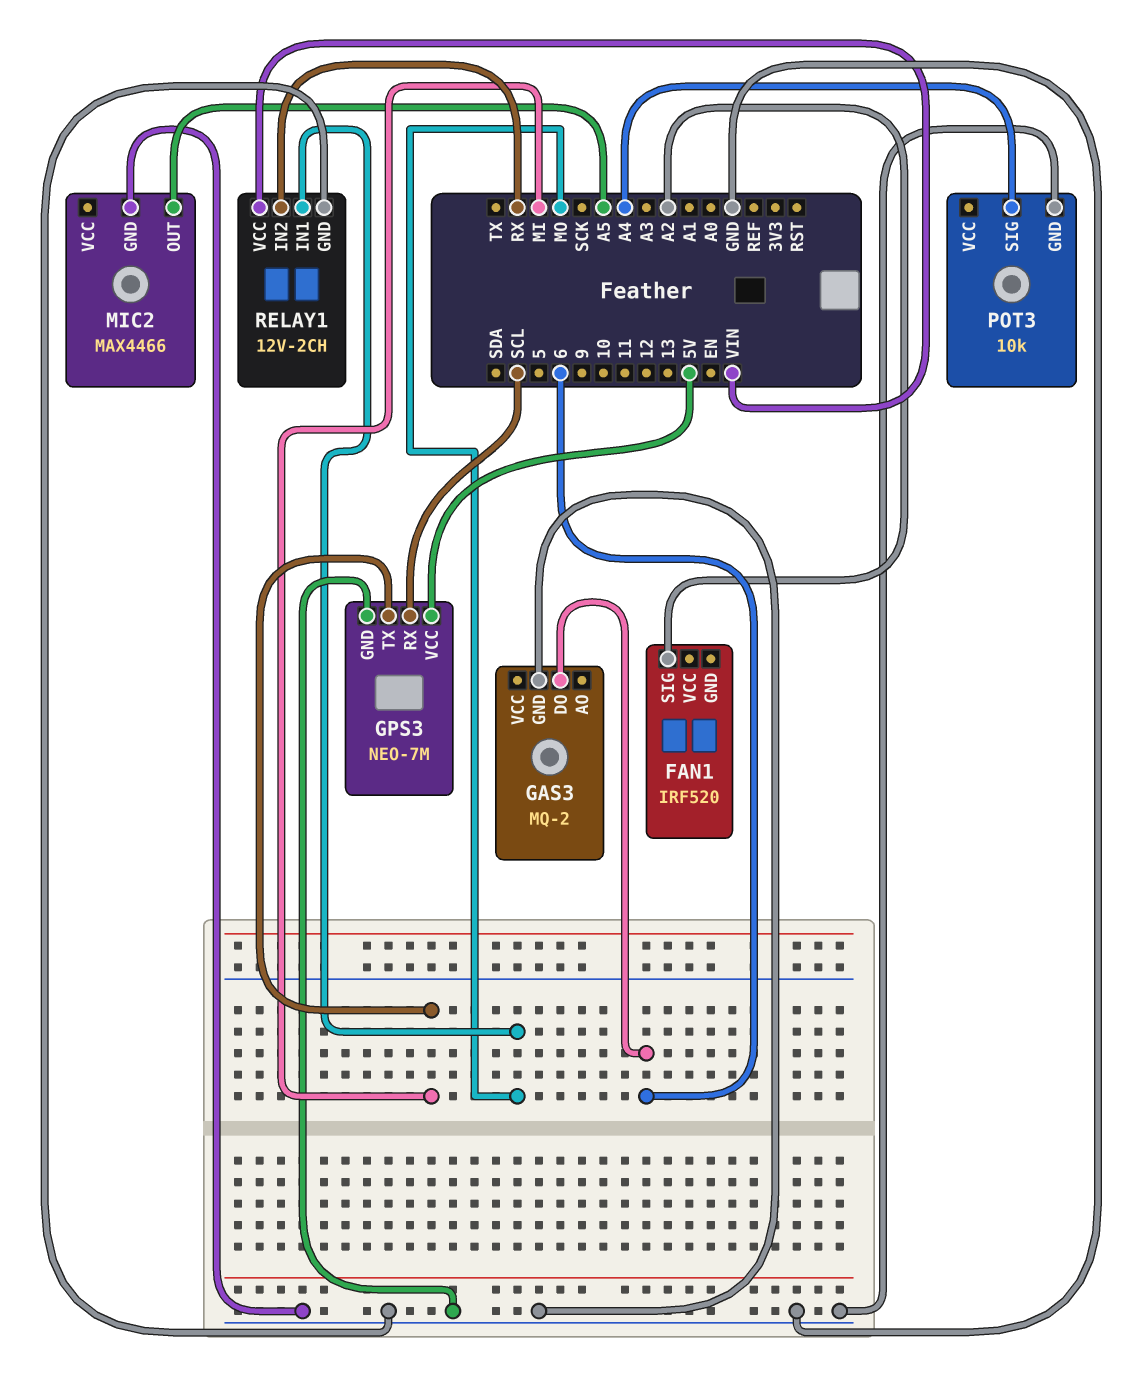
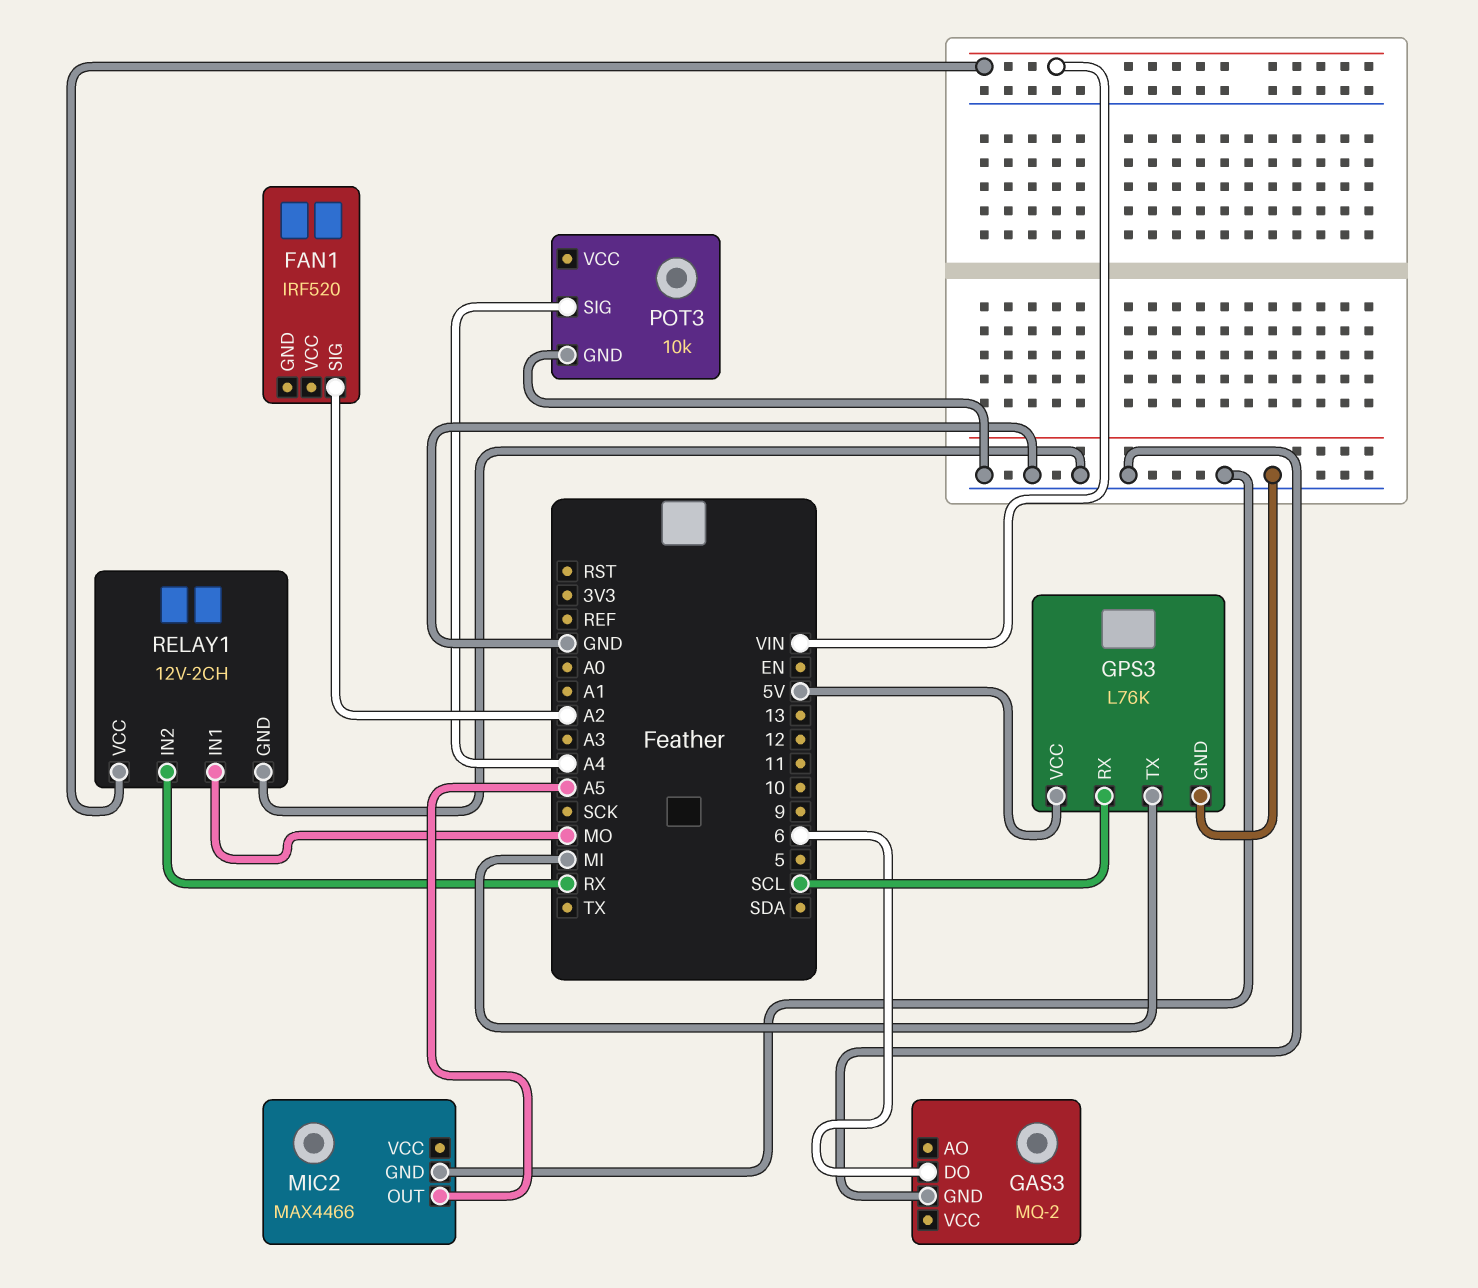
GPS3: NEO-7M -> L76K

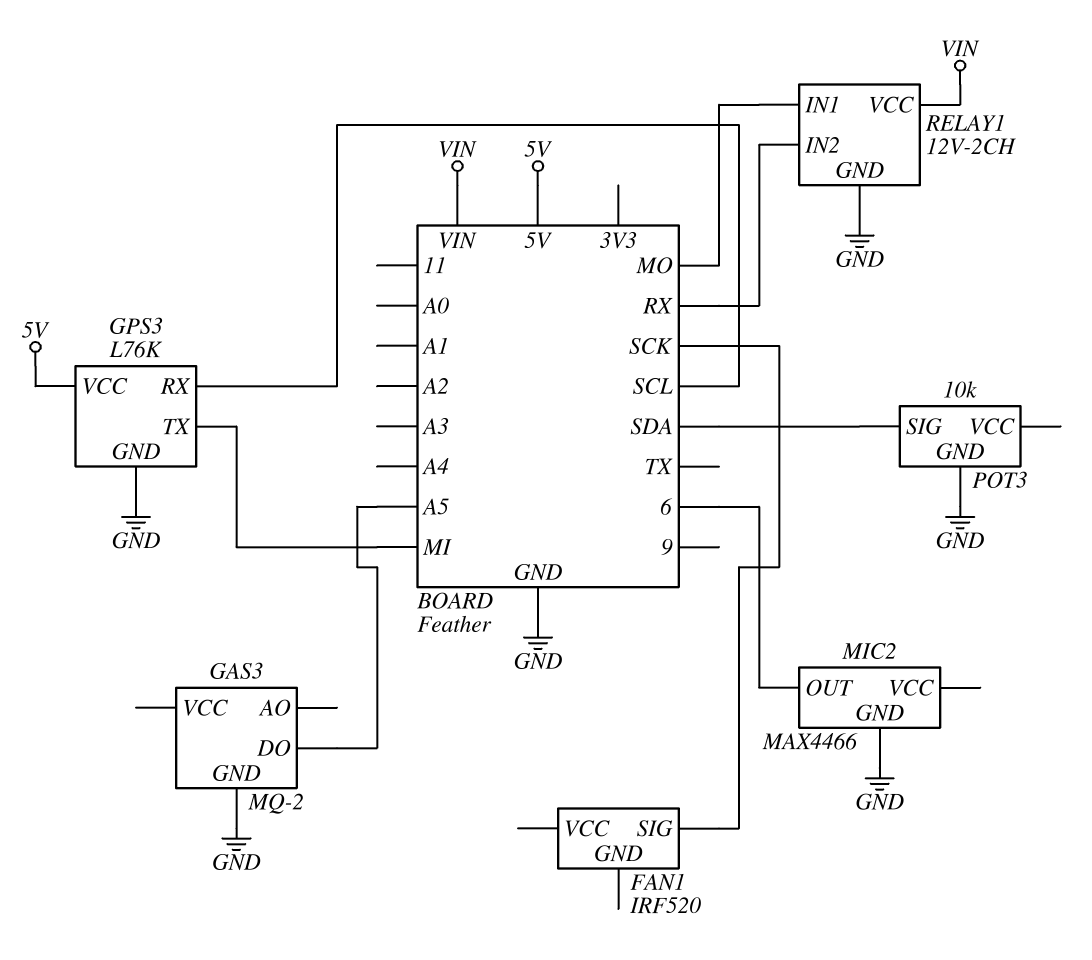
FAN1 pin SIG: A2 -> SCK
GAS3 pin DO: 6 -> A5
MIC2 pin OUT: A5 -> 6
POT3 pin SIG: A4 -> SDA

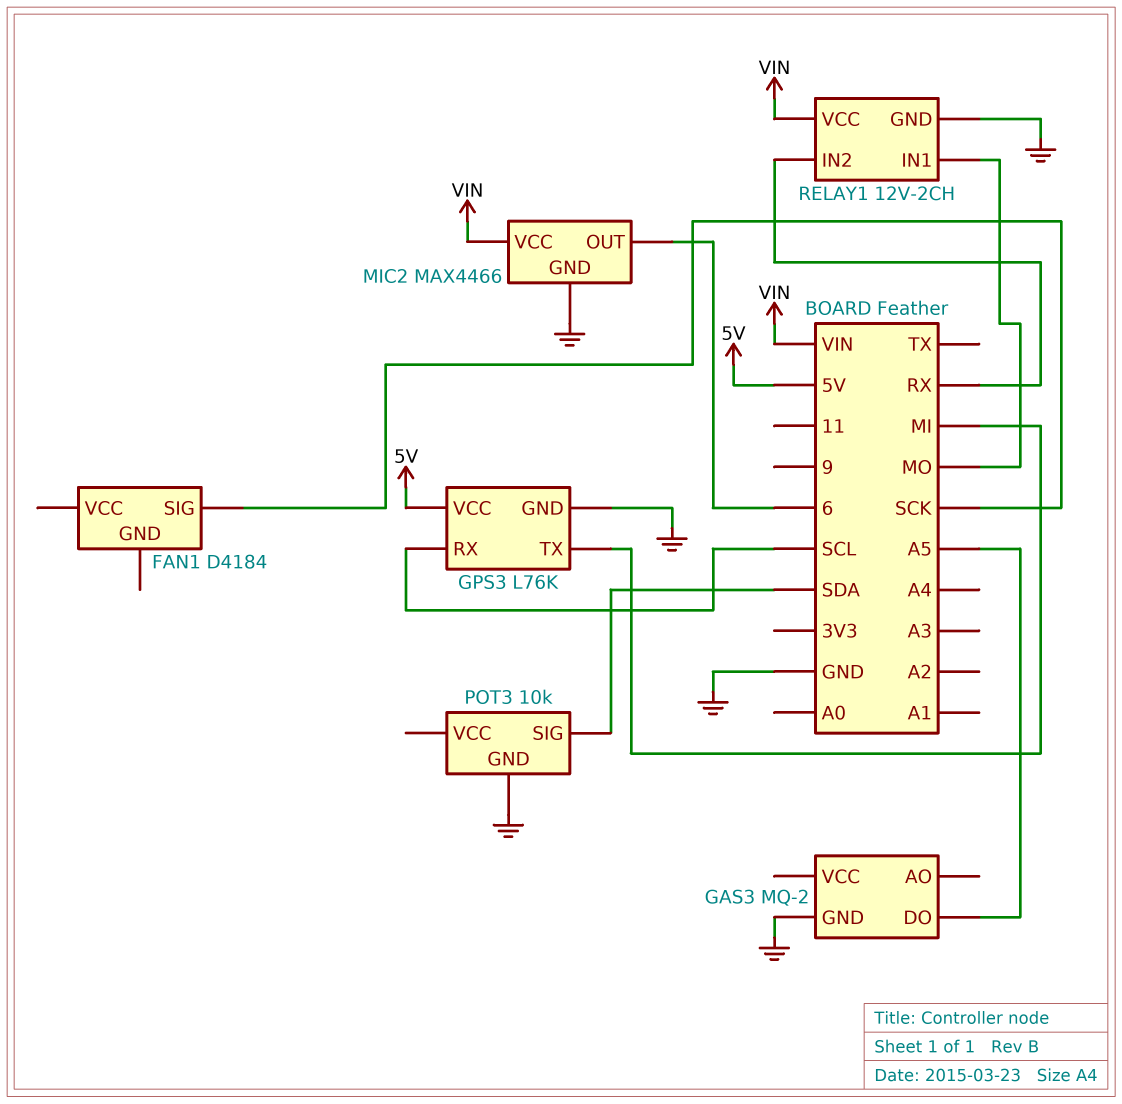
FAN1: IRF520 -> D4184
MIC2 pin VCC: none -> VIN

